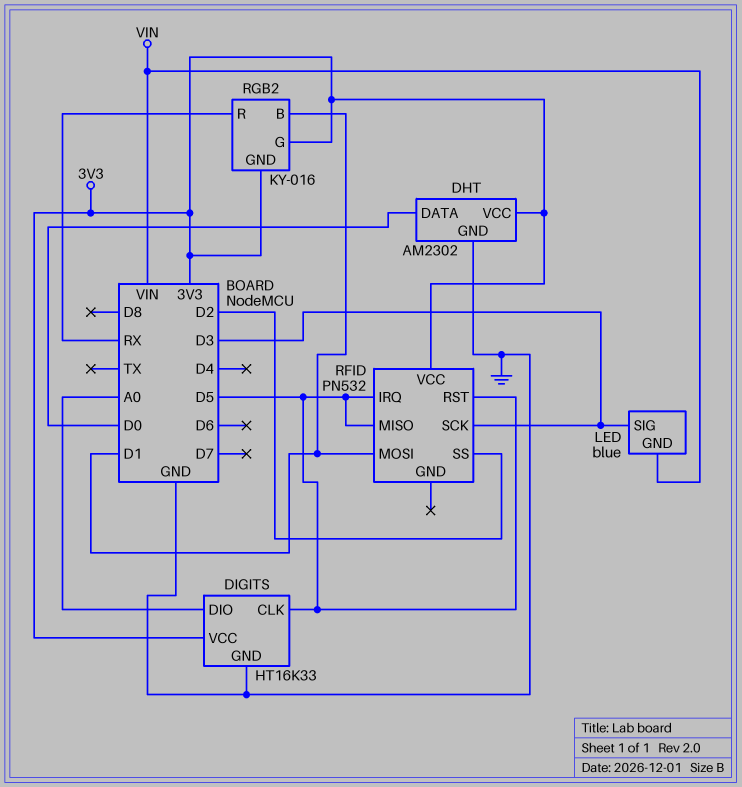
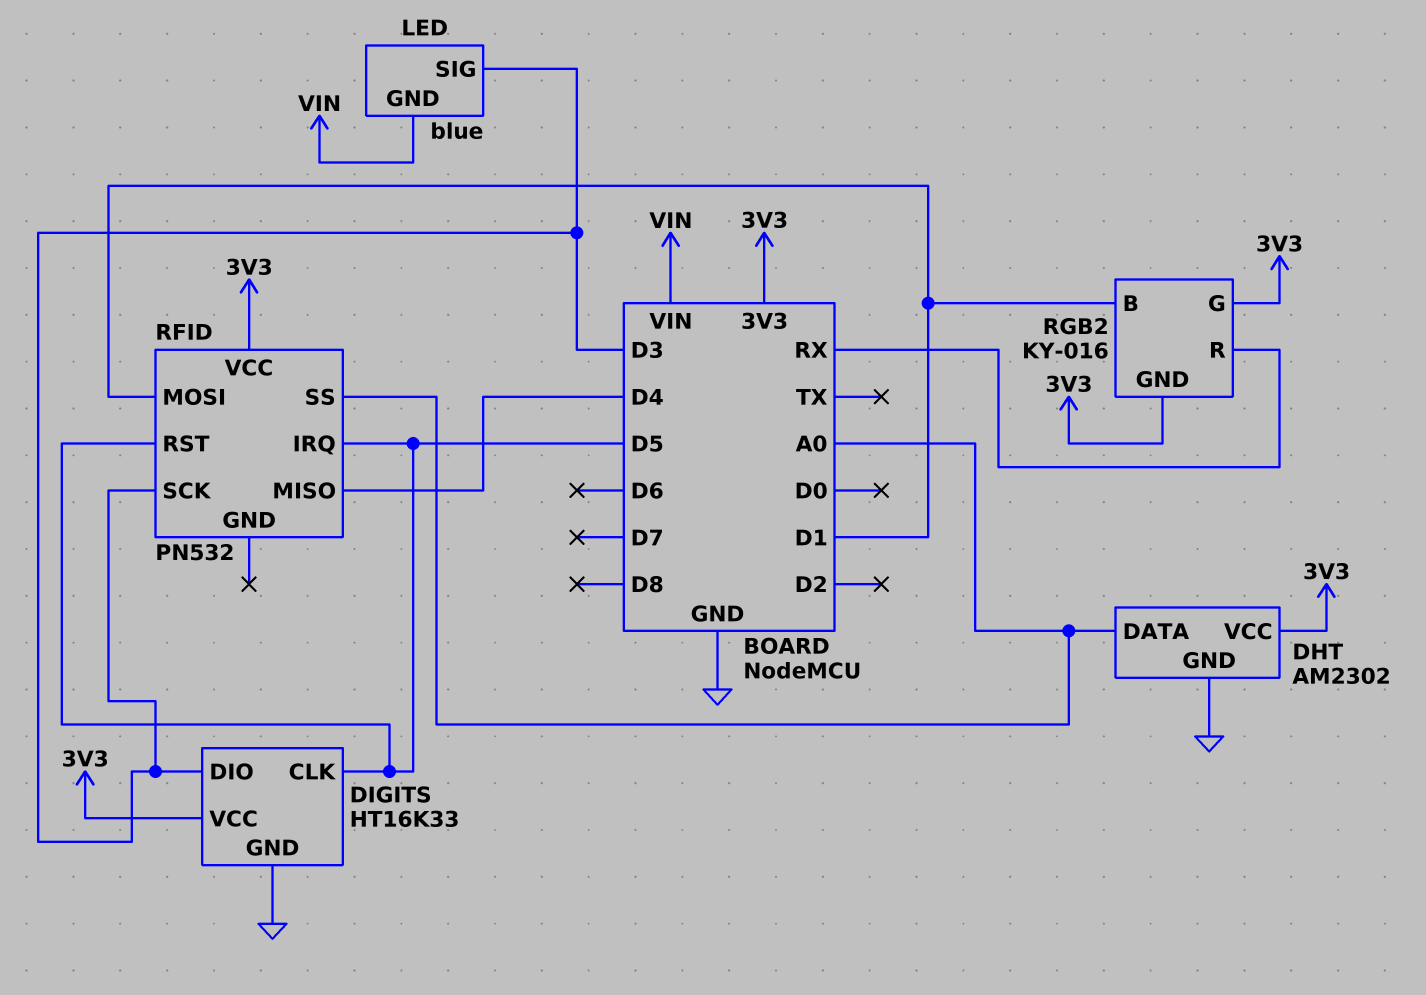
DHT pin DATA: D0 -> A0
DIGITS pin DIO: A0 -> D3
RFID pin MISO: D5 -> D4
RFID pin SS: D2 -> A0

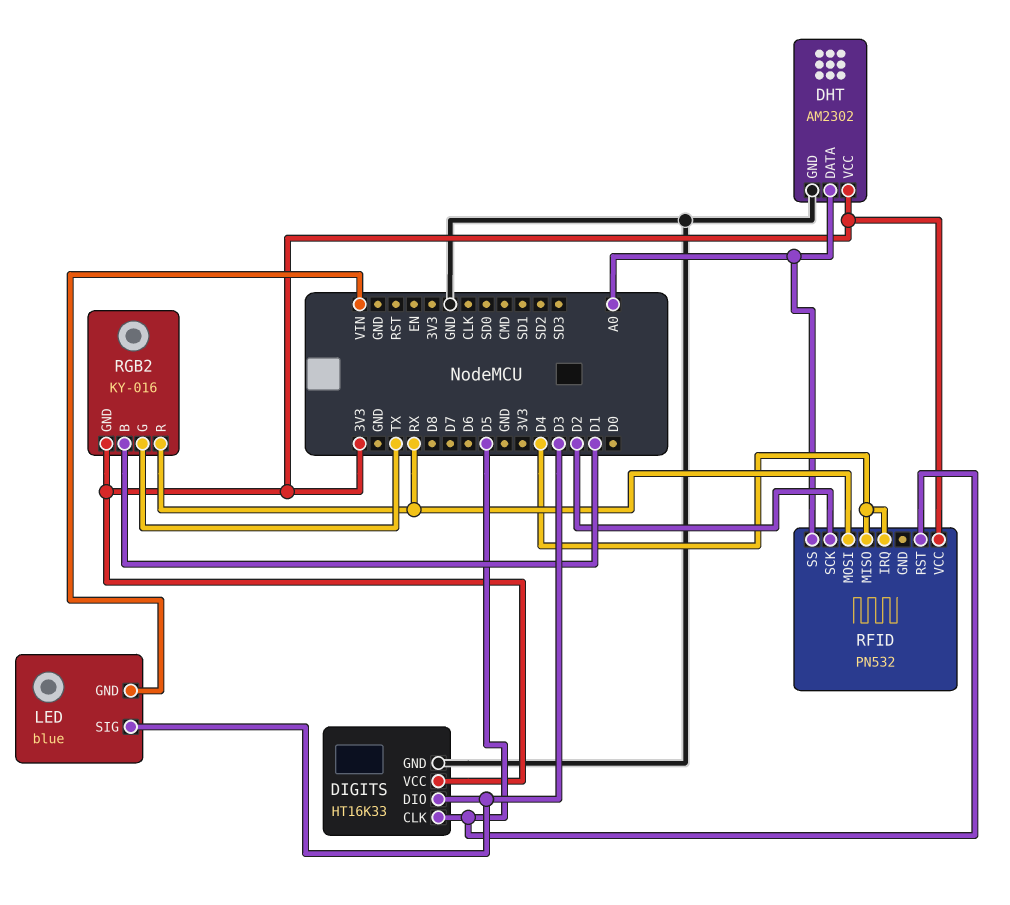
RFID pin IRQ: D5 -> D4
RFID pin MOSI: D1 -> RX
RFID pin SCK: D3 -> D2
RGB2 pin G: 3V3 -> TX

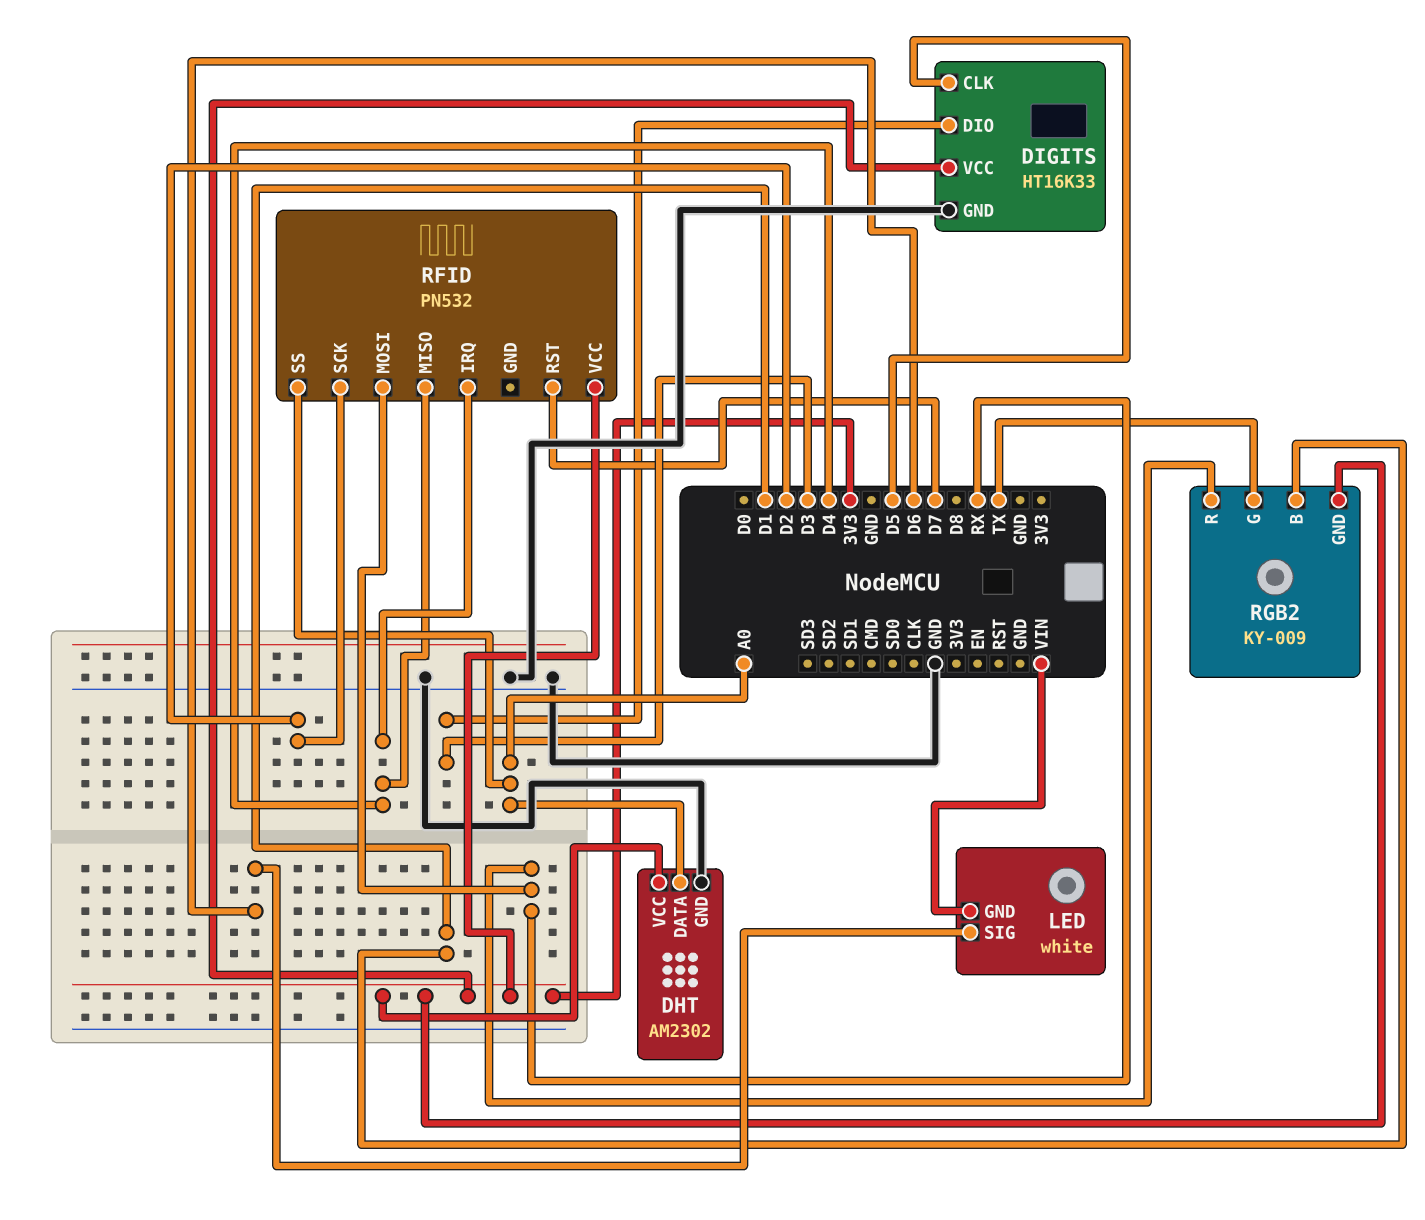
LED: blue -> white
LED pin SIG: D3 -> D6
RFID pin RST: D5 -> D7
RGB2: KY-016 -> KY-009

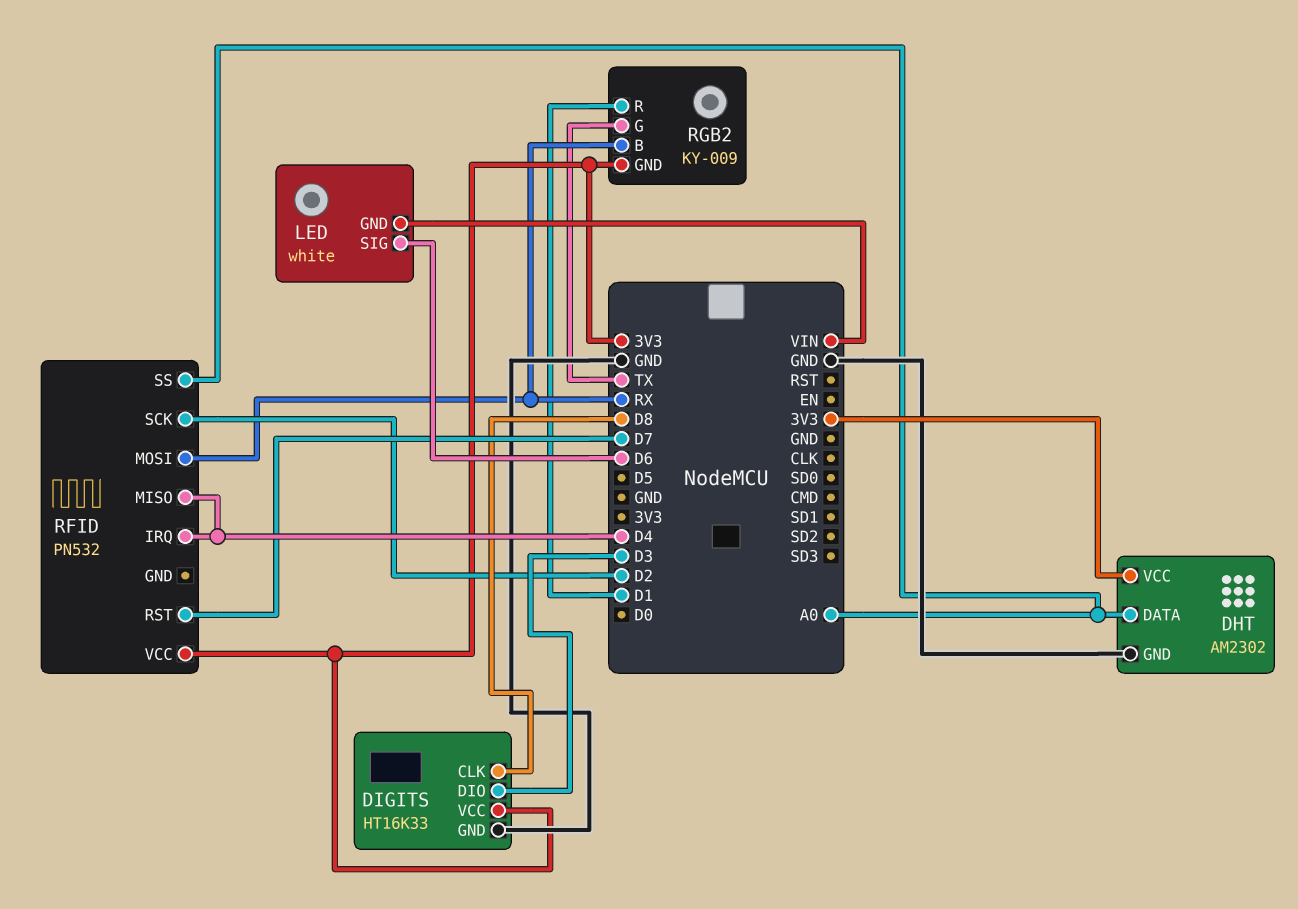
DIGITS pin CLK: D5 -> D8
RGB2 pin B: D1 -> RX
RGB2 pin R: RX -> D1

